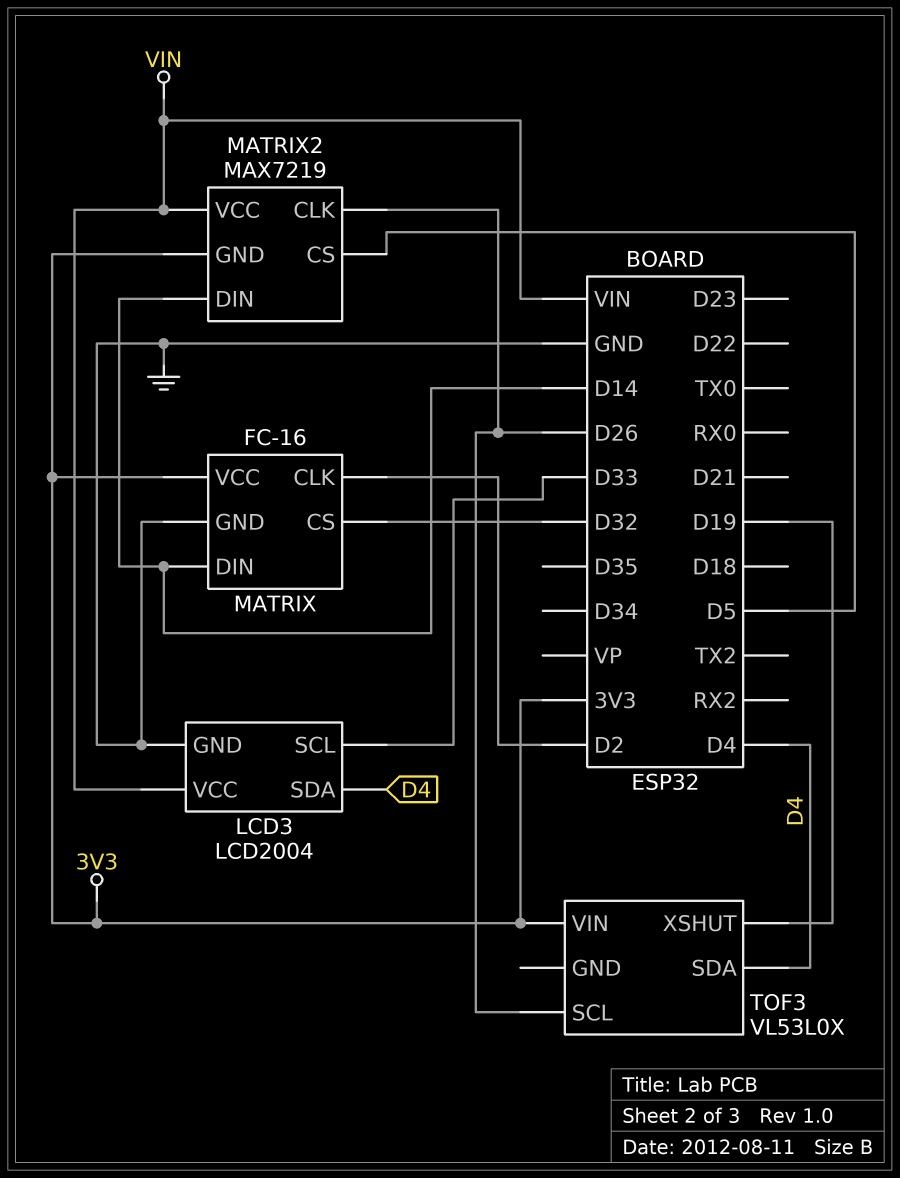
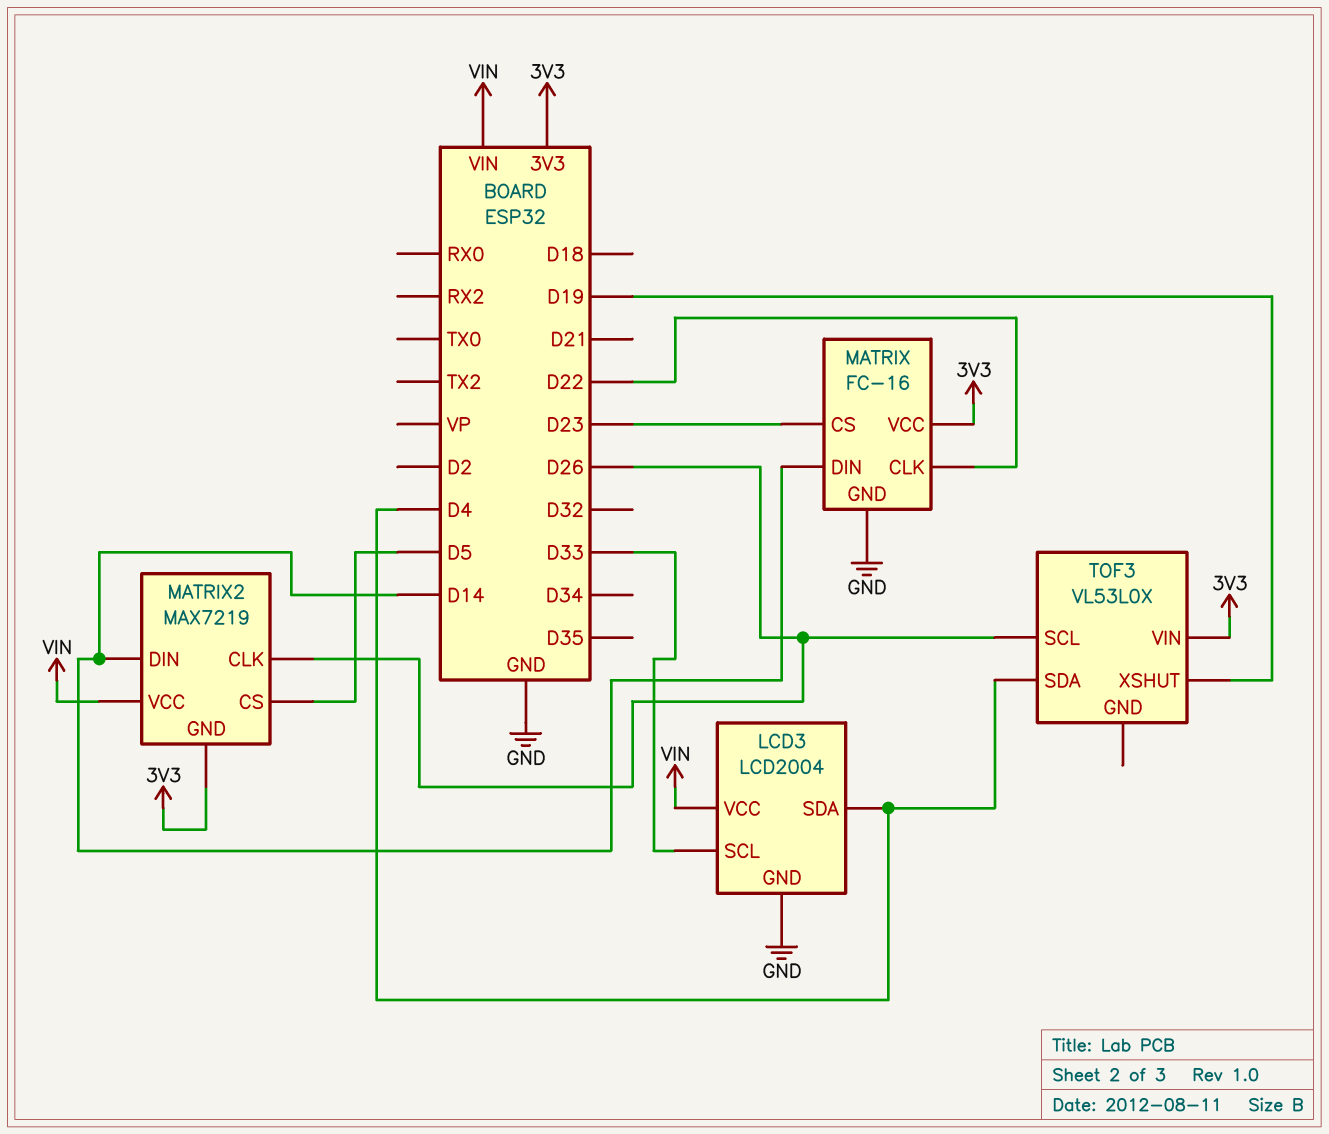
MATRIX pin CLK: D2 -> D22
MATRIX pin CS: D32 -> D23

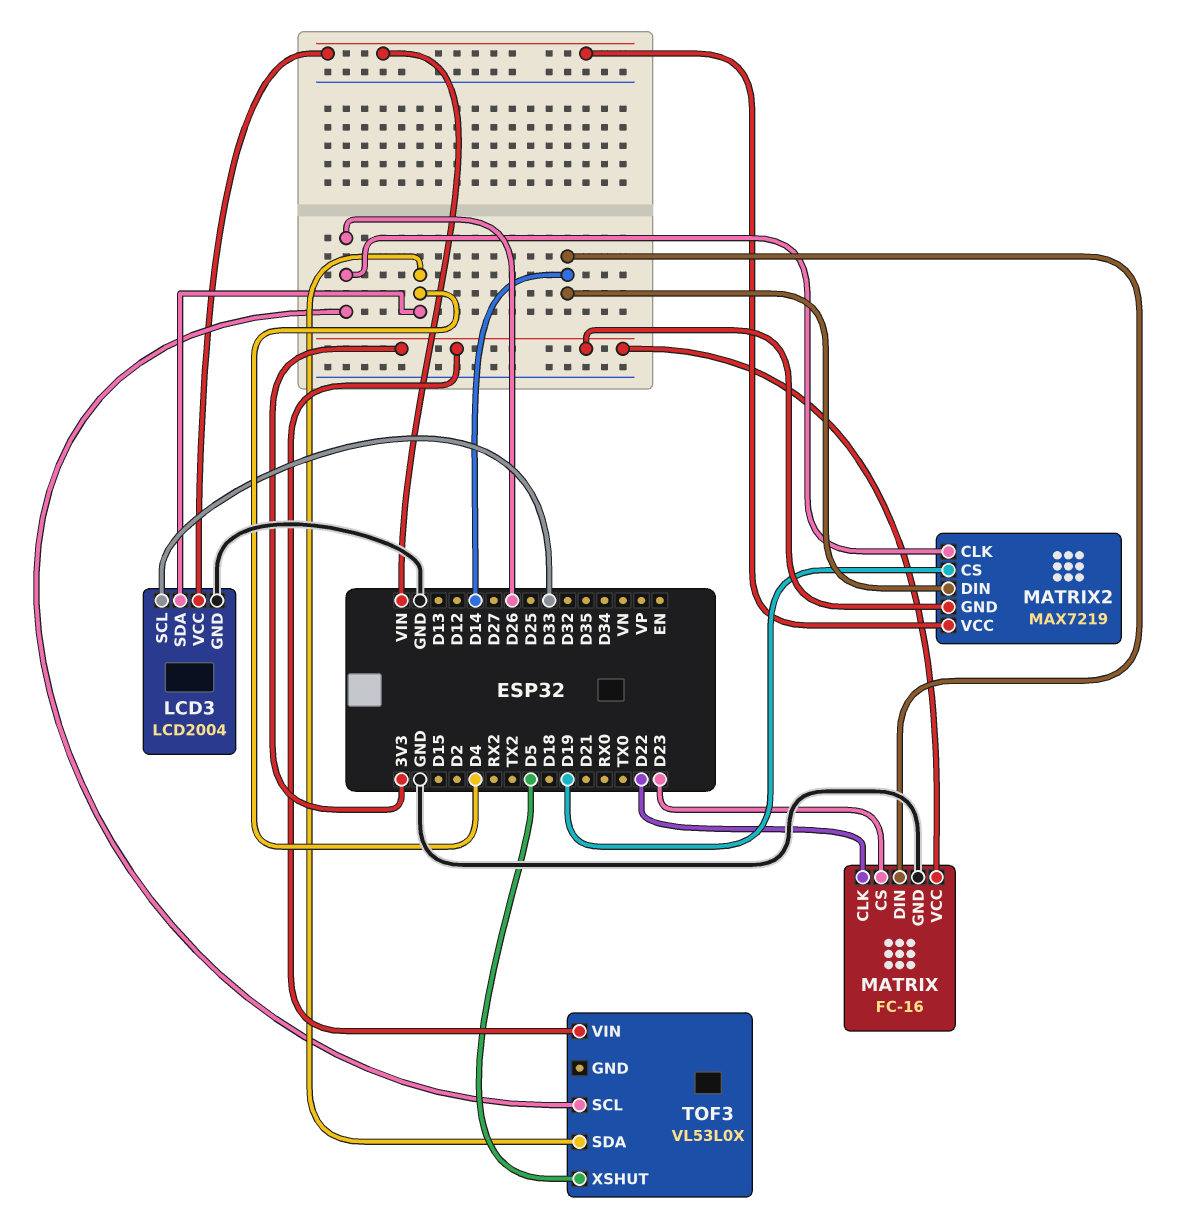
MATRIX2 pin CS: D5 -> D19
TOF3 pin XSHUT: D19 -> D5

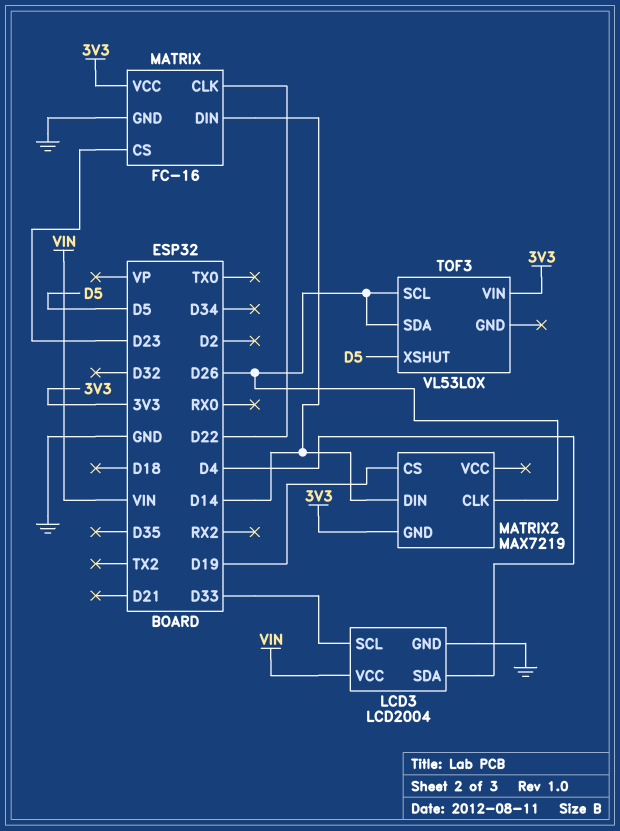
MATRIX2 pin VCC: VIN -> none
TOF3 pin SDA: D4 -> D26

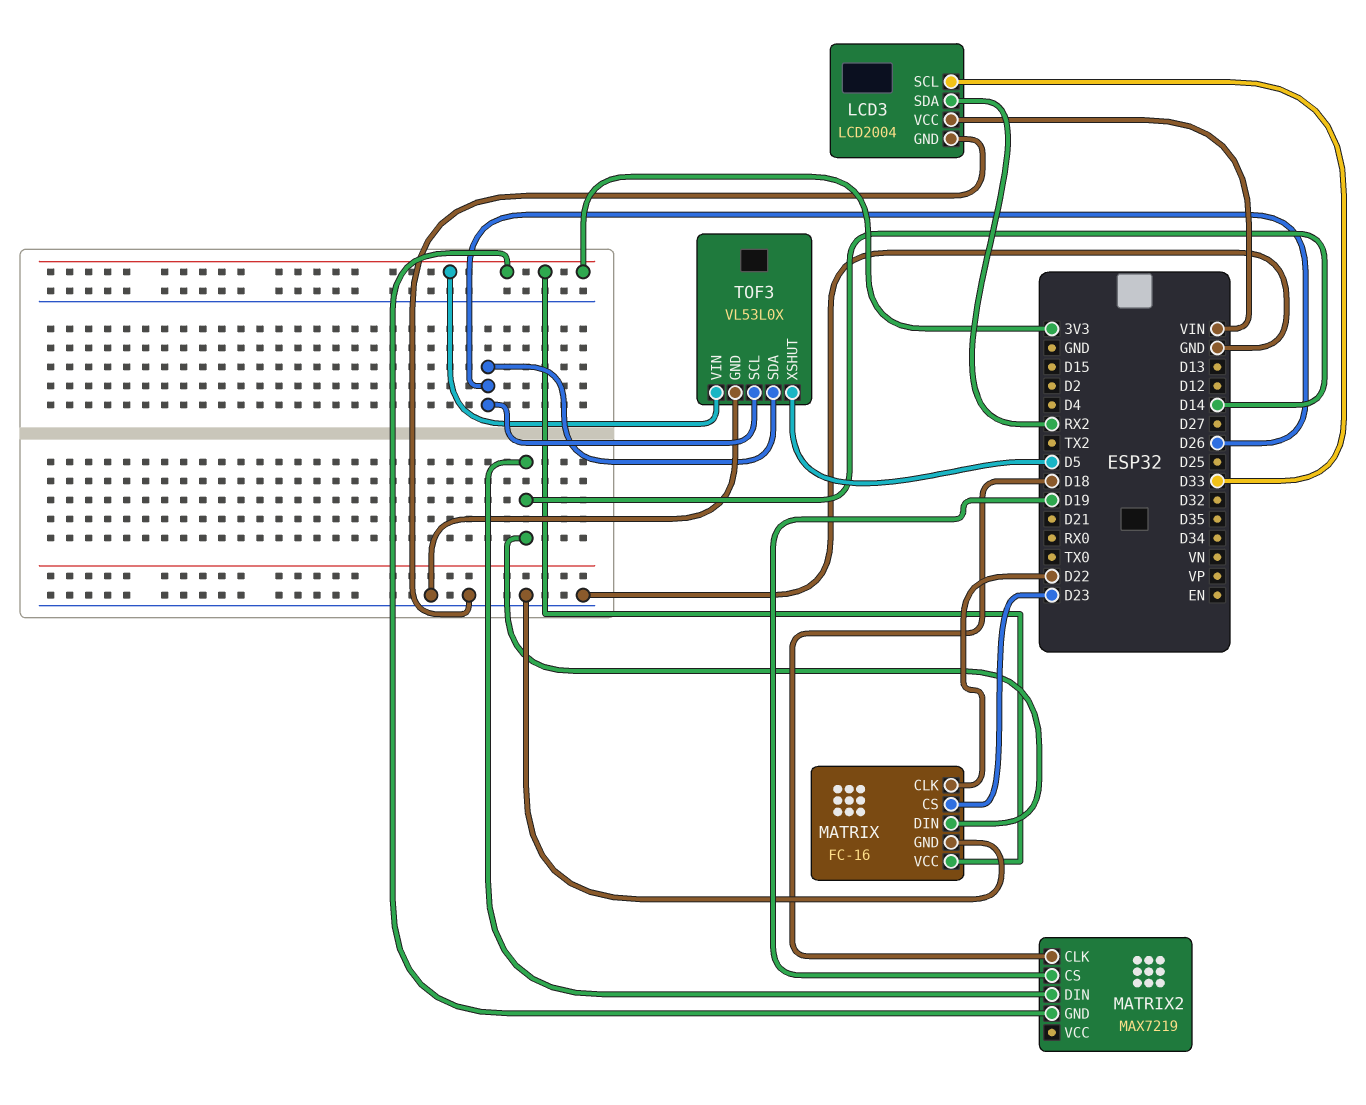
LCD3 pin SDA: D4 -> RX2
MATRIX2 pin CLK: D26 -> D18
TOF3 pin GND: none -> GND

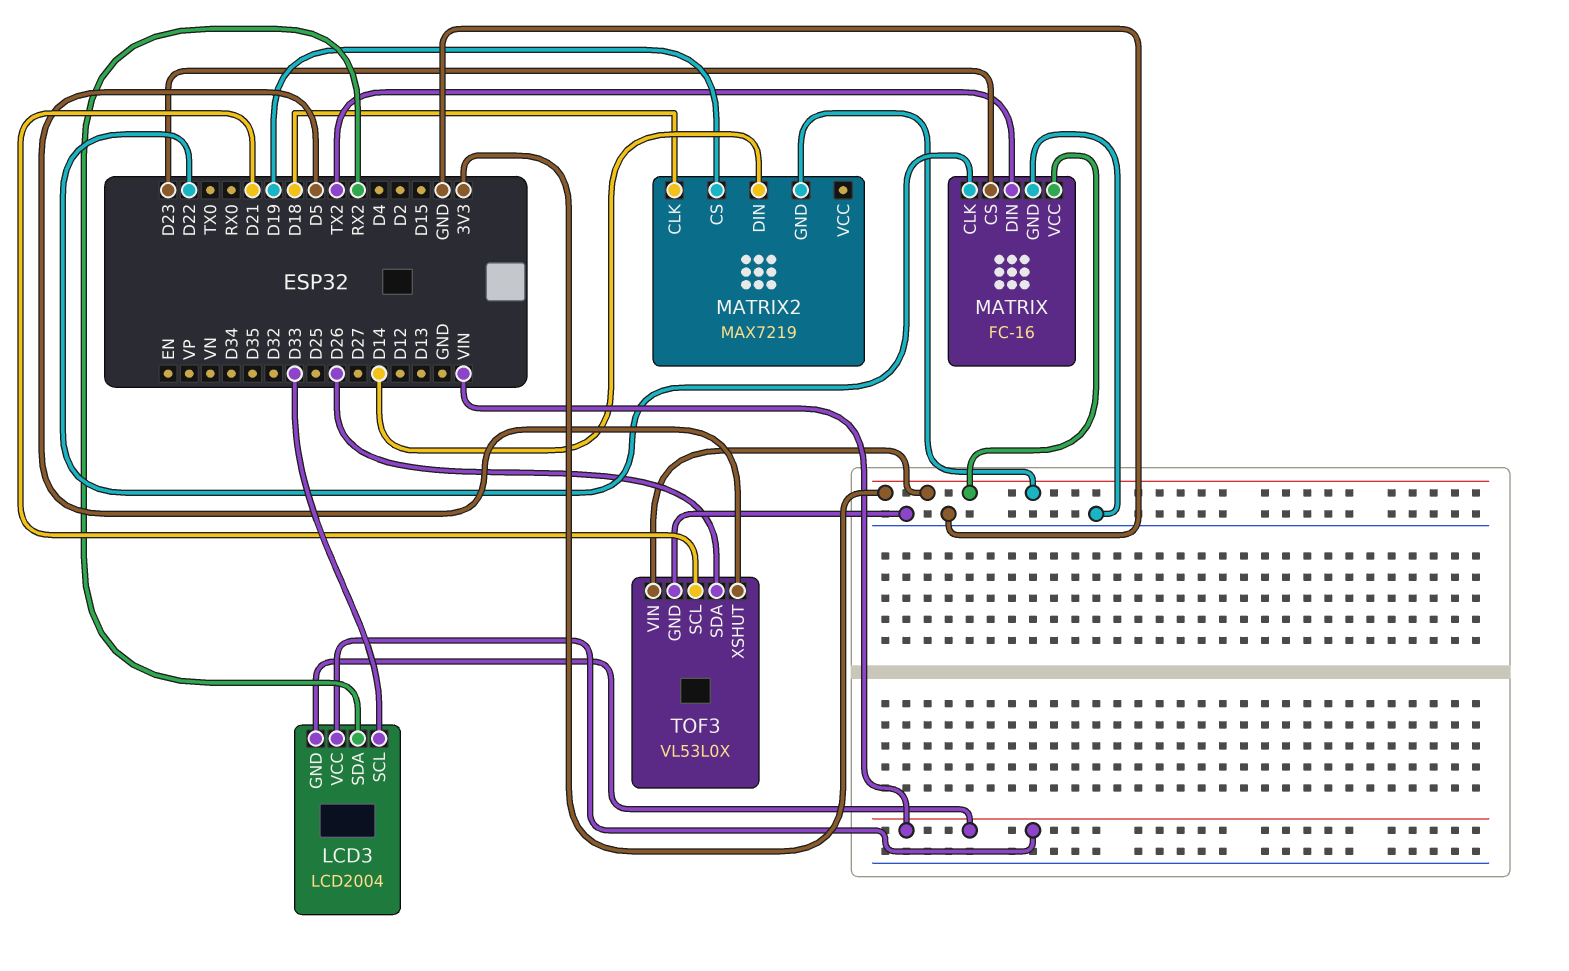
LCD3 pin GND: GND -> VIN
MATRIX pin DIN: D14 -> TX2
TOF3 pin SCL: D26 -> D21

